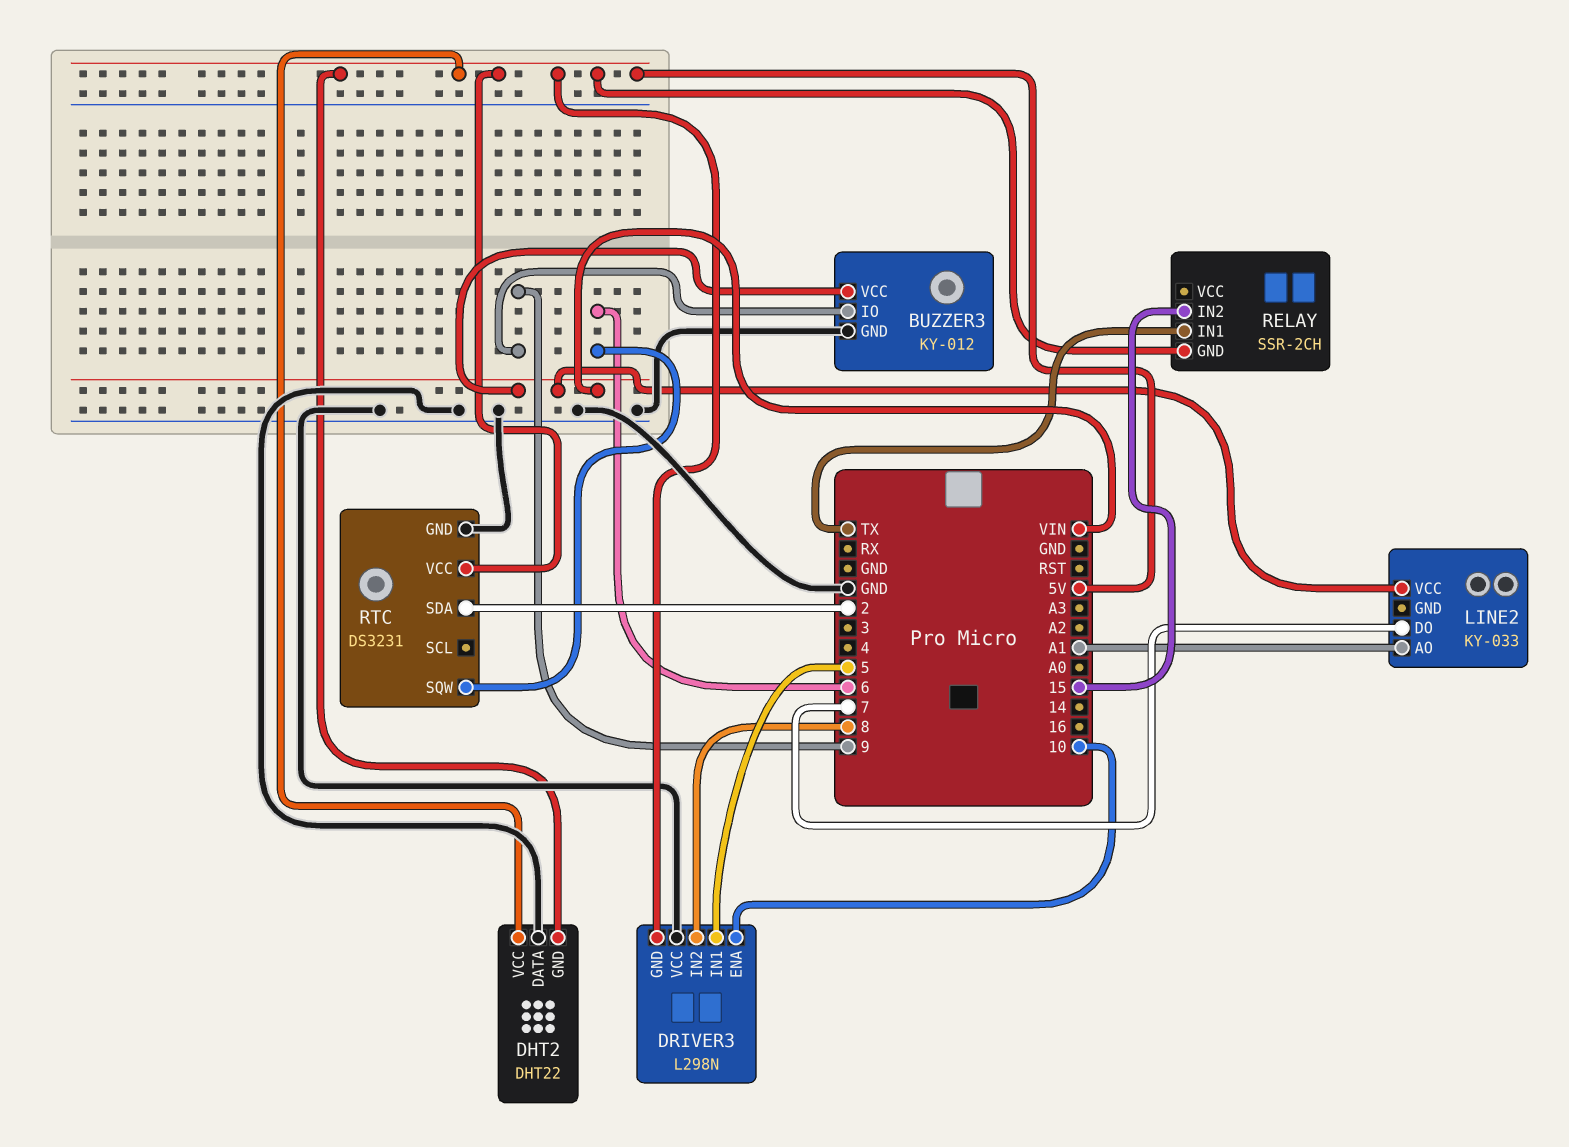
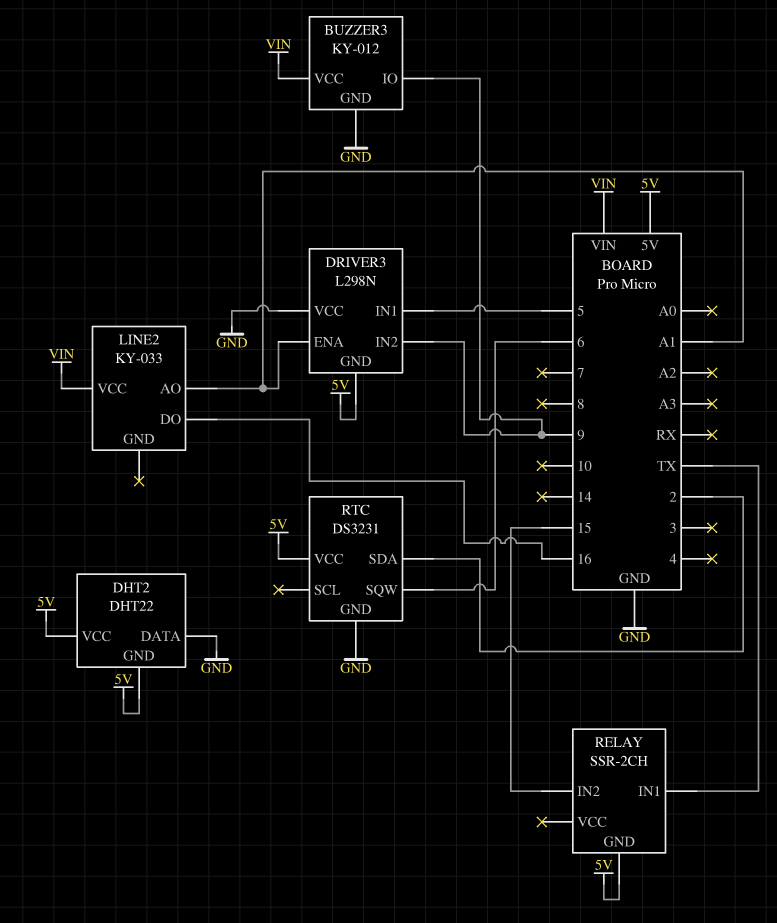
DRIVER3 pin ENA: 10 -> A1
DRIVER3 pin IN2: 8 -> 9
LINE2 pin DO: 7 -> 16

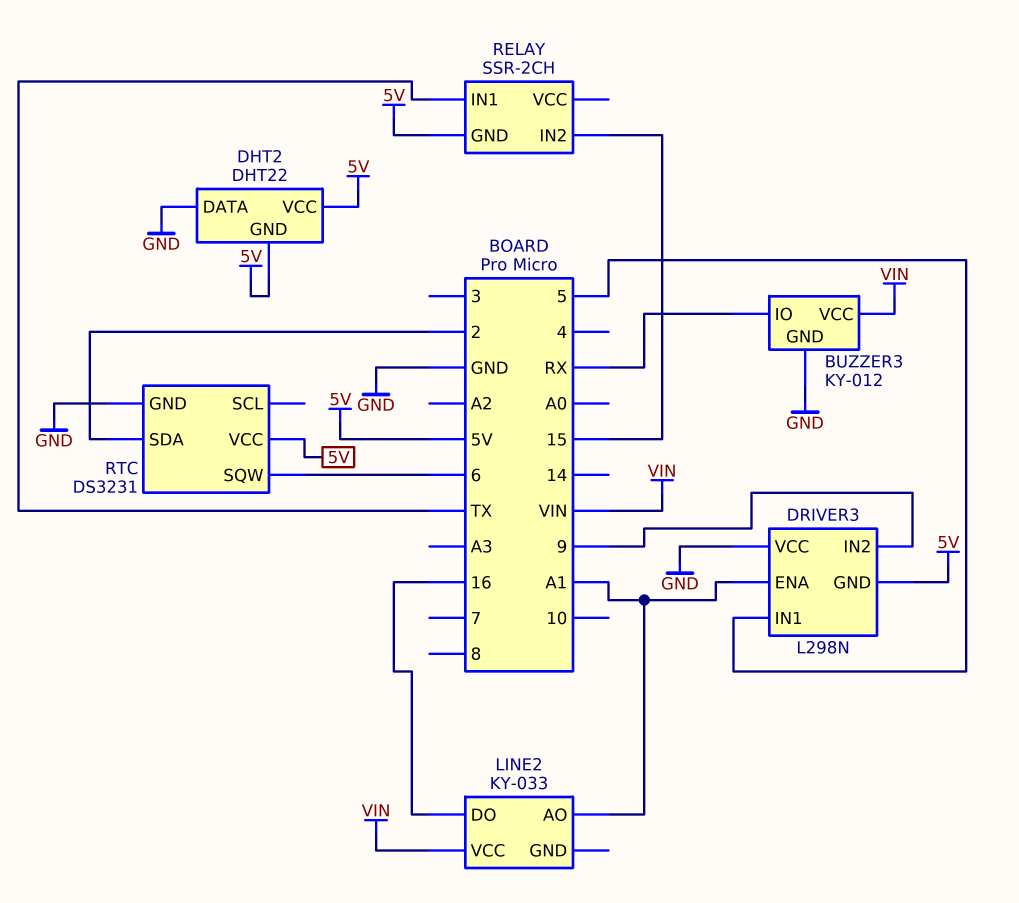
BUZZER3 pin IO: 9 -> RX

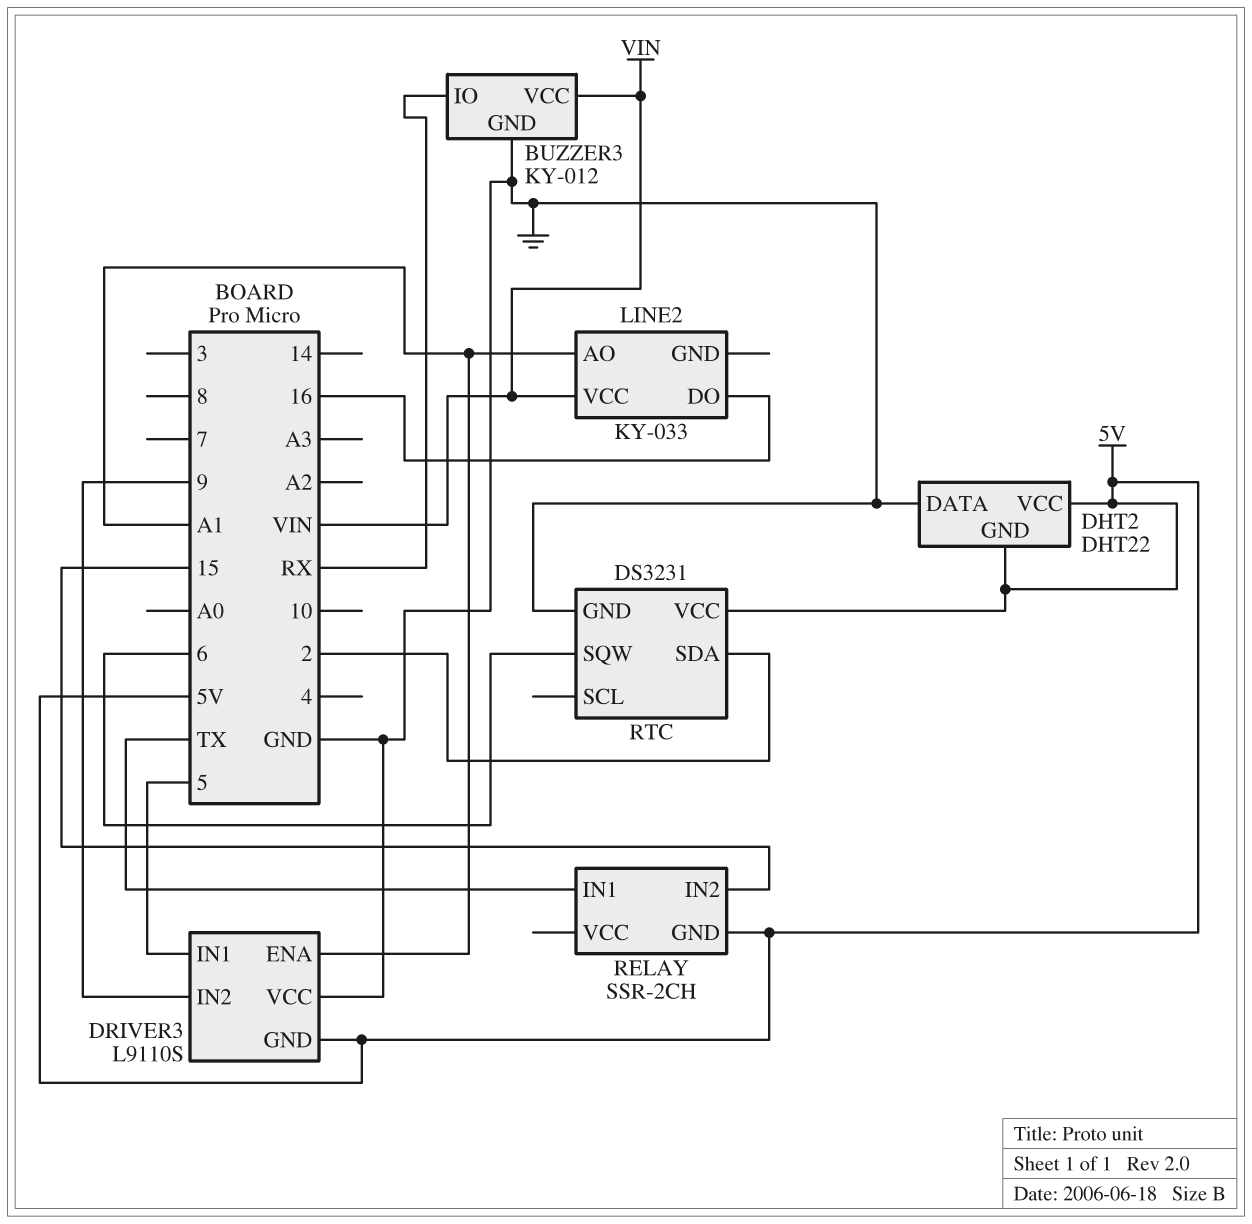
DRIVER3: L298N -> L9110S

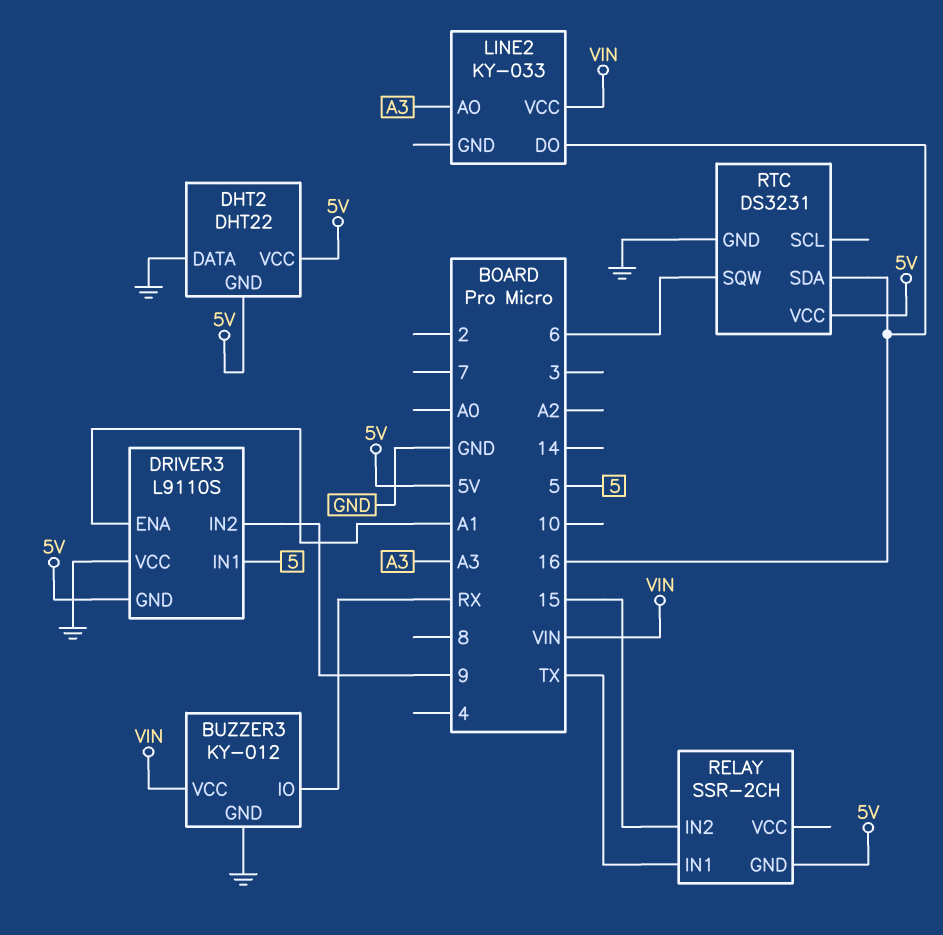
LINE2 pin AO: A1 -> A3
RTC pin SDA: 2 -> 16

